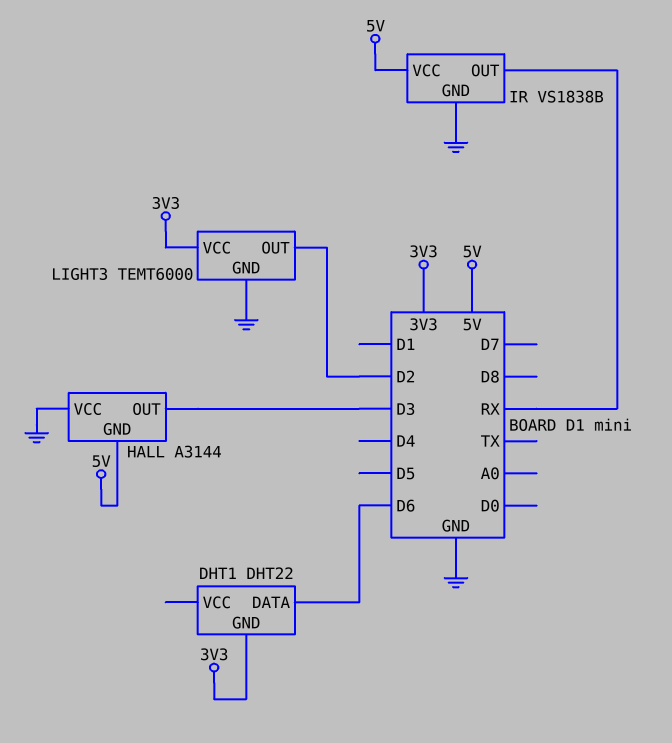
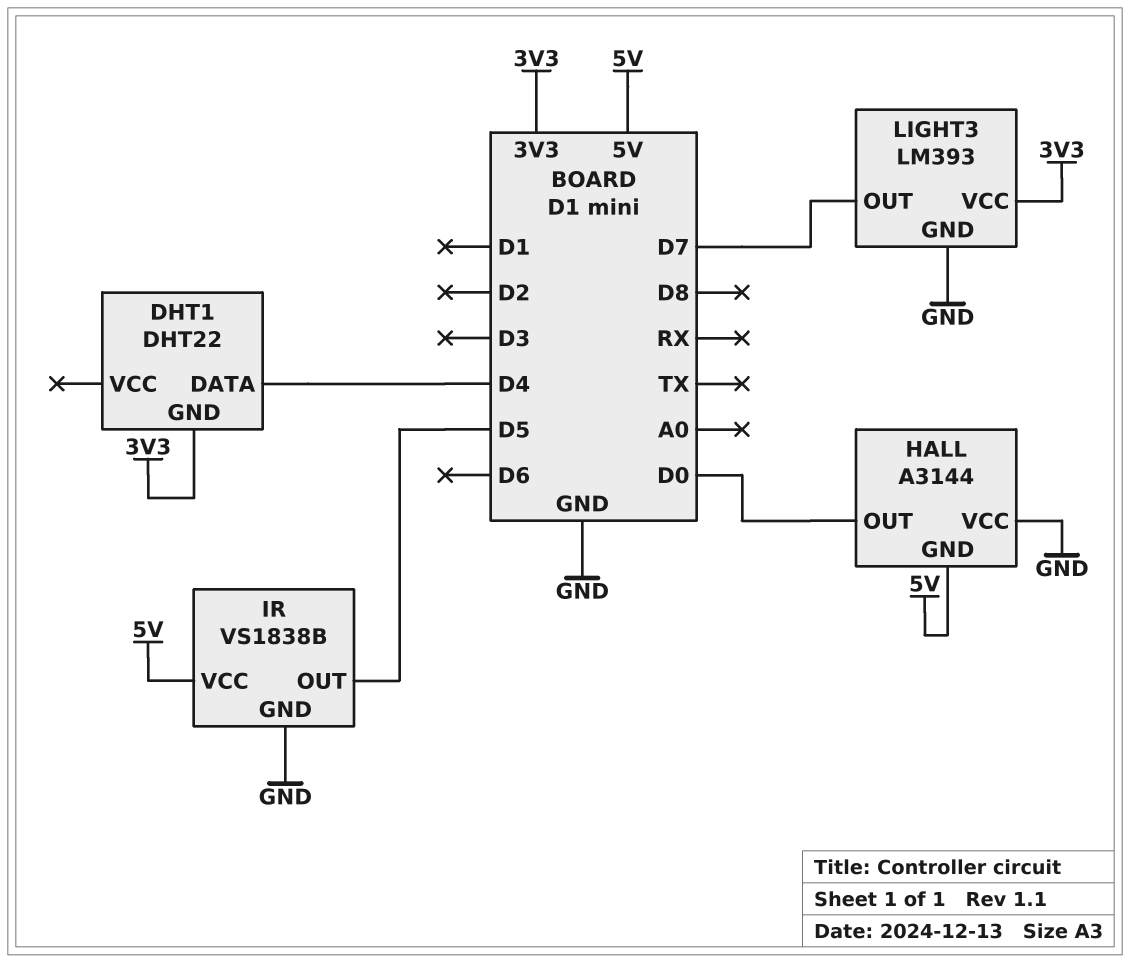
DHT1 pin DATA: D6 -> D4
HALL pin OUT: D3 -> D0
IR pin OUT: RX -> D5
LIGHT3: TEMT6000 -> LM393
LIGHT3 pin OUT: D2 -> D7

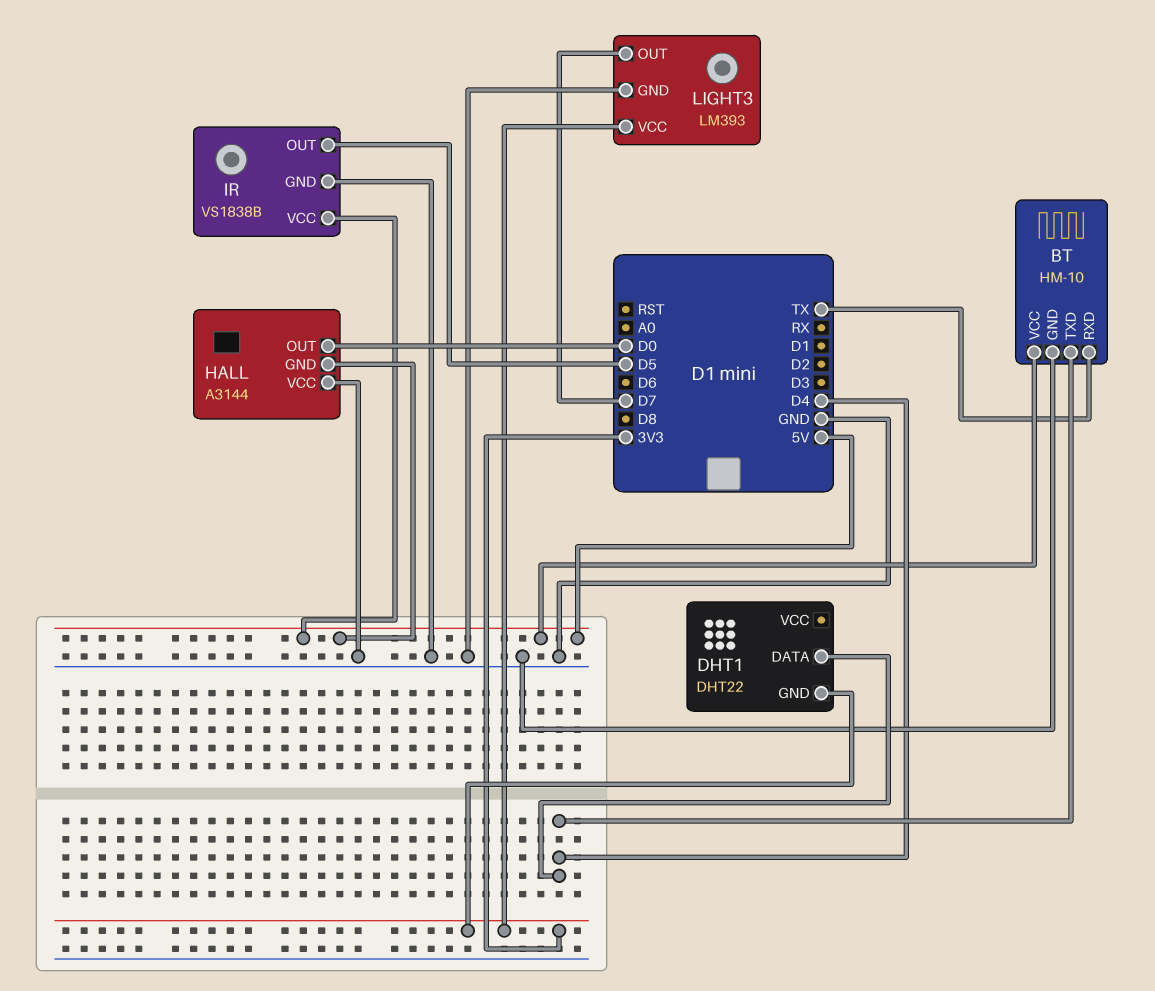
BT: none -> HM-10
BT pin GND: none -> GND
BT pin RXD: none -> TX
BT pin TXD: none -> D4
BT pin VCC: none -> 5V

